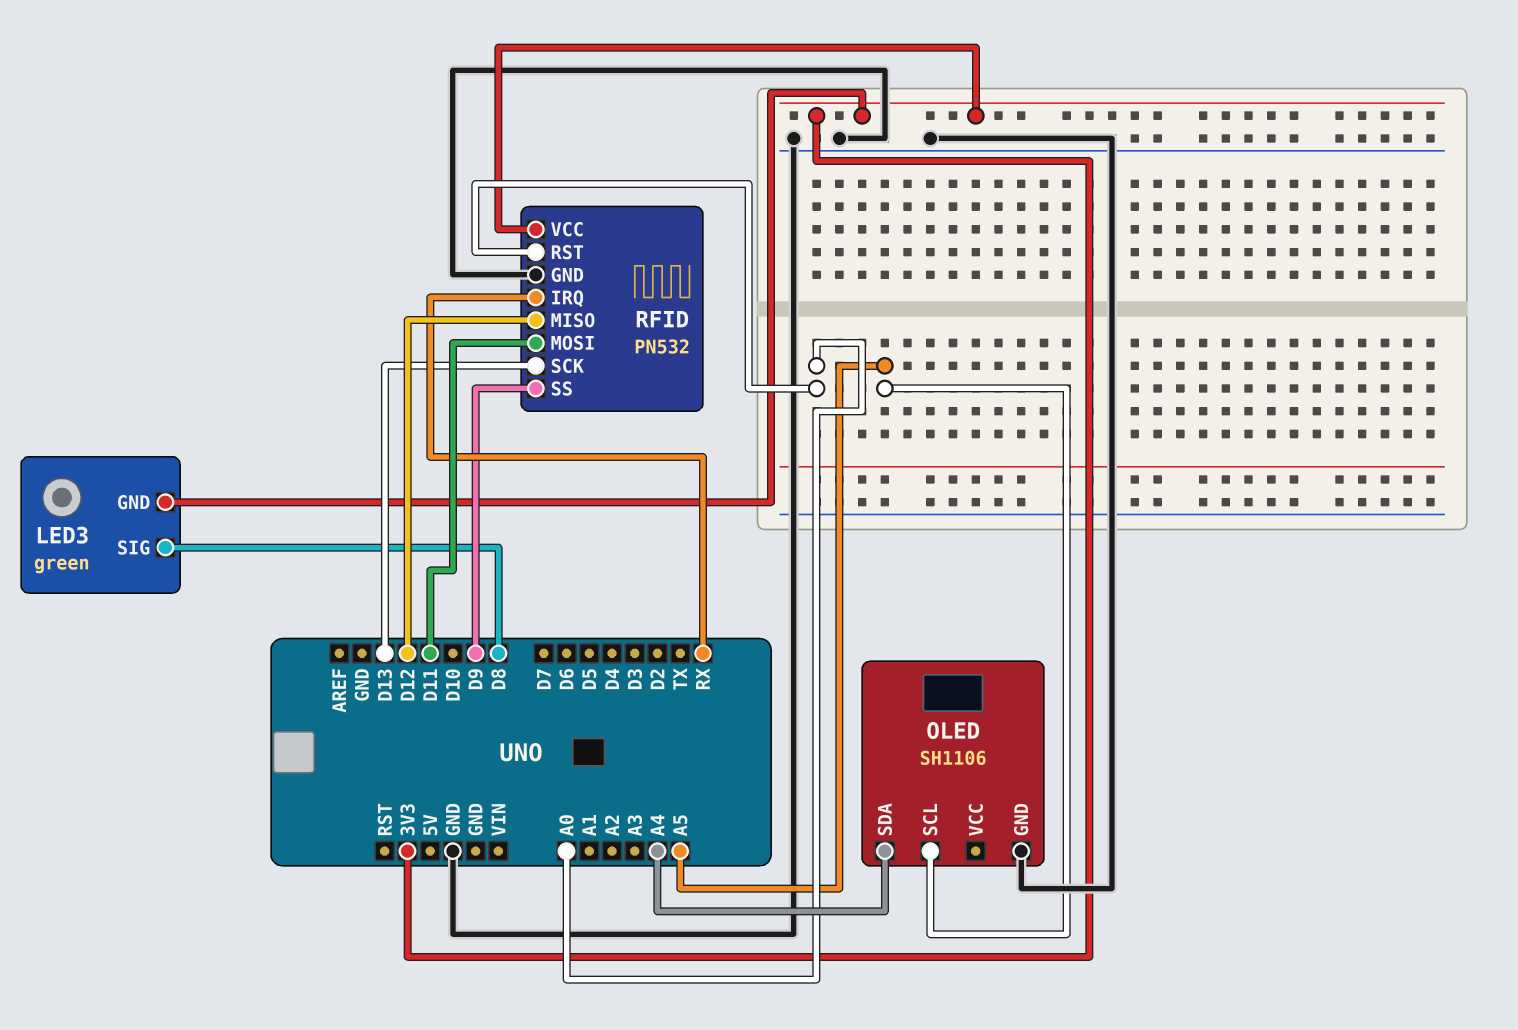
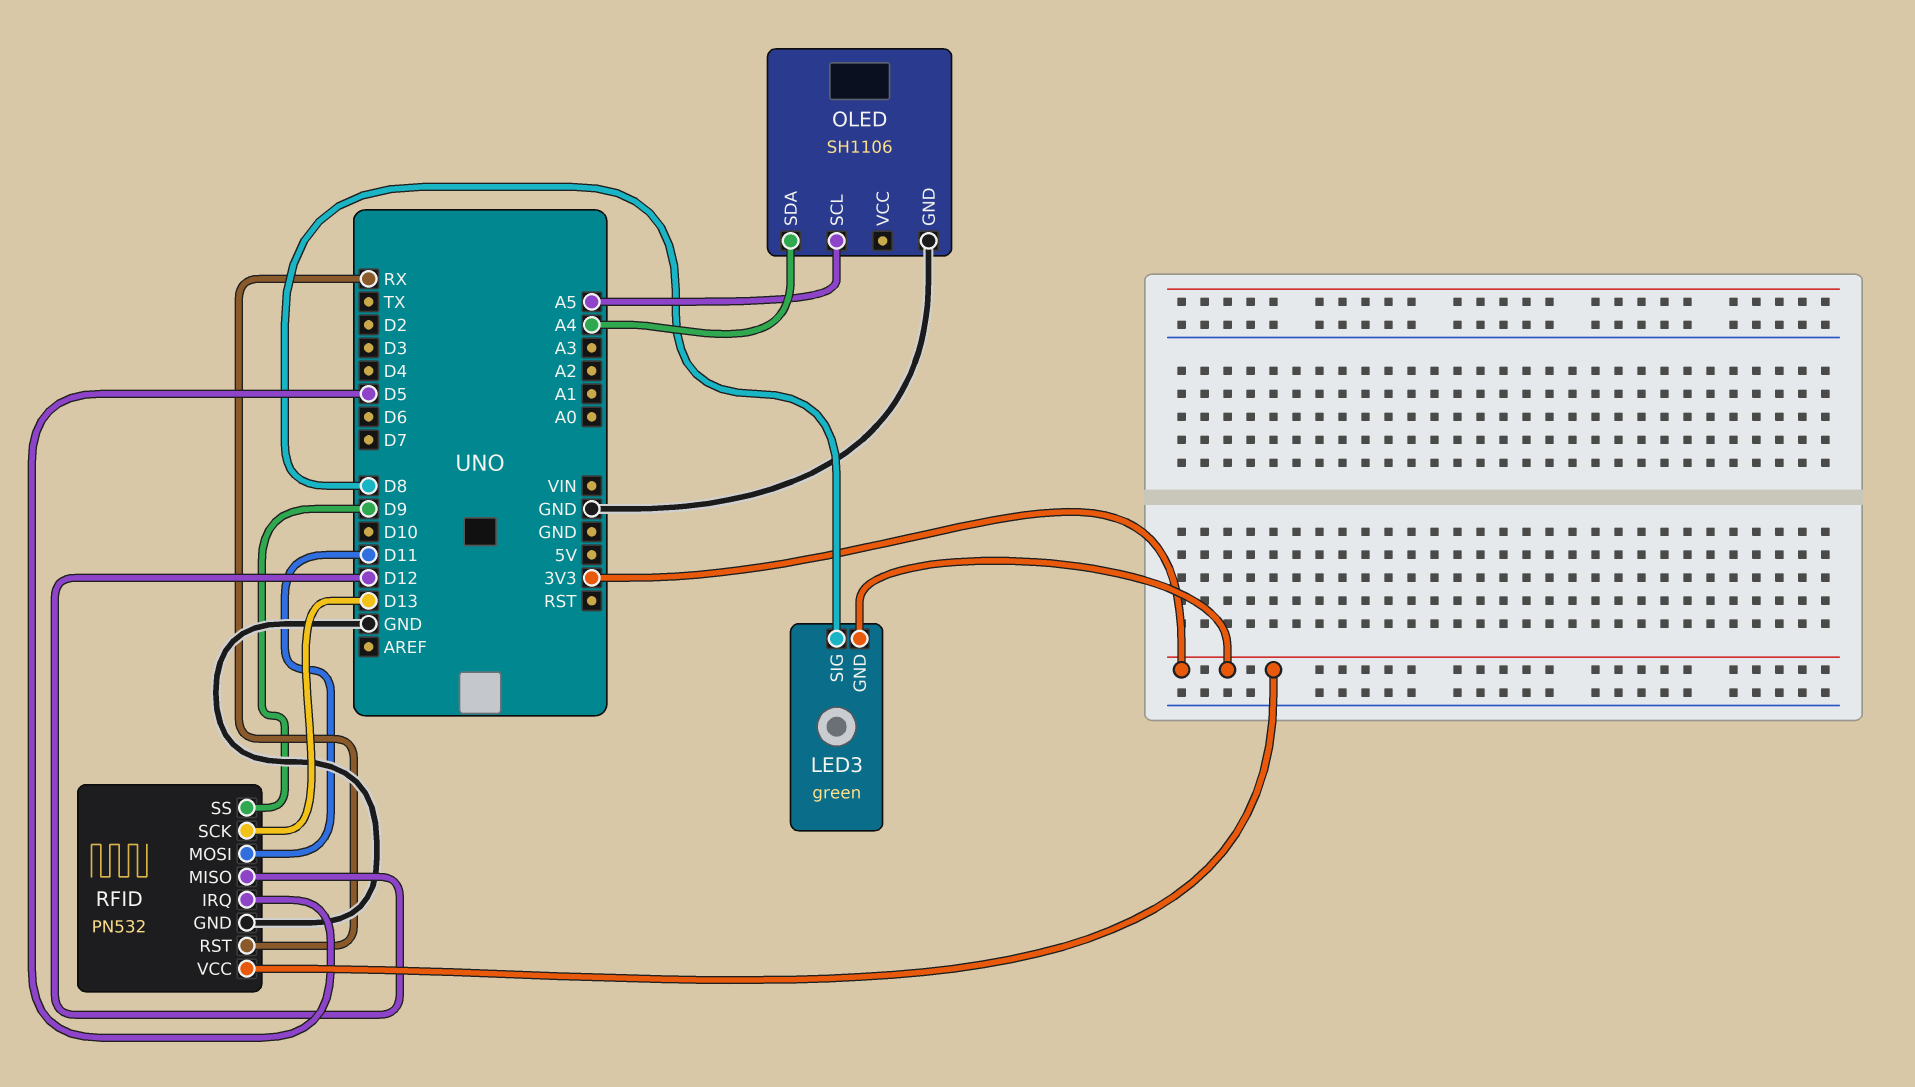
RFID pin IRQ: RX -> D5
RFID pin RST: A0 -> RX

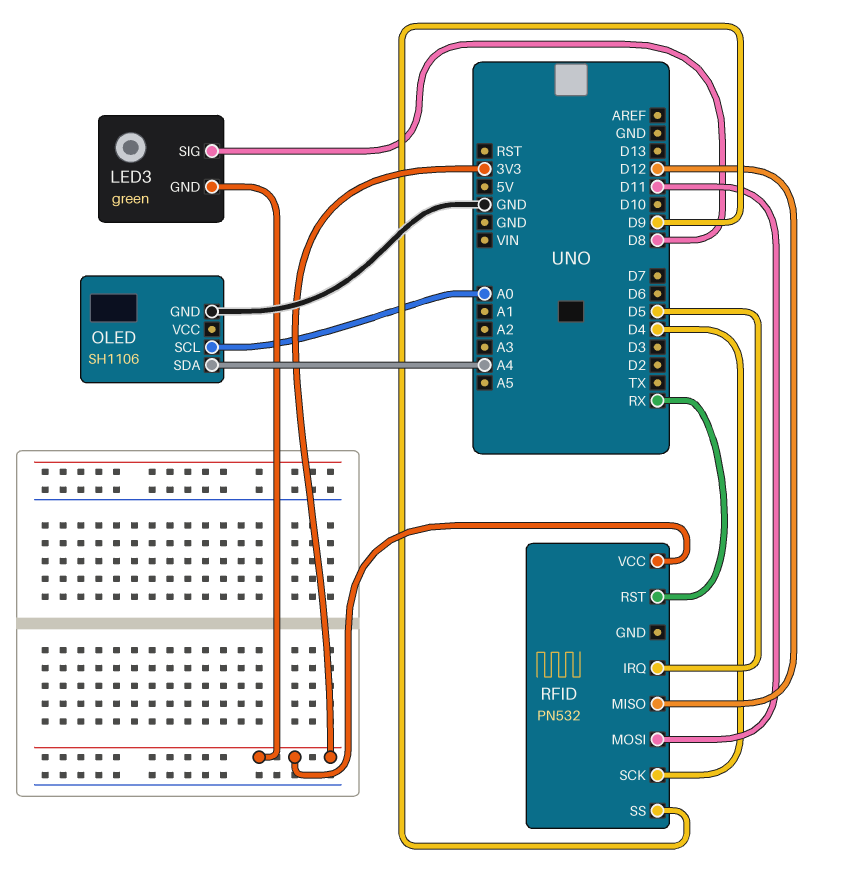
OLED pin SCL: A5 -> A0
RFID pin GND: GND -> none
RFID pin SCK: D13 -> D4

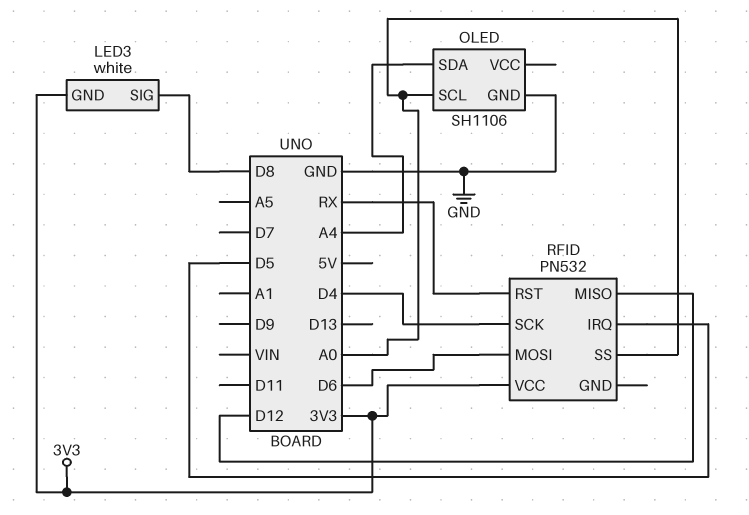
LED3: green -> white
RFID pin MOSI: D11 -> D6
RFID pin SS: D9 -> A0

